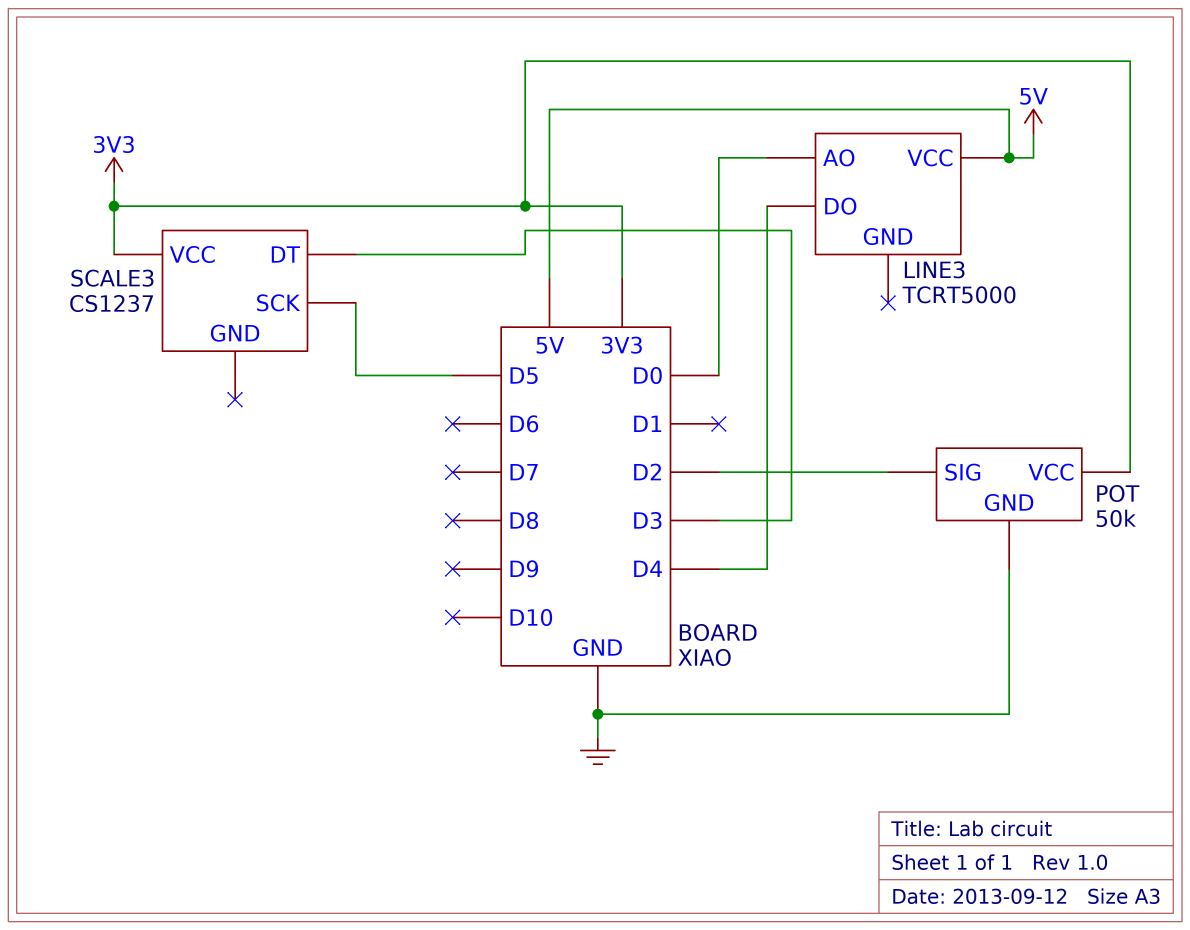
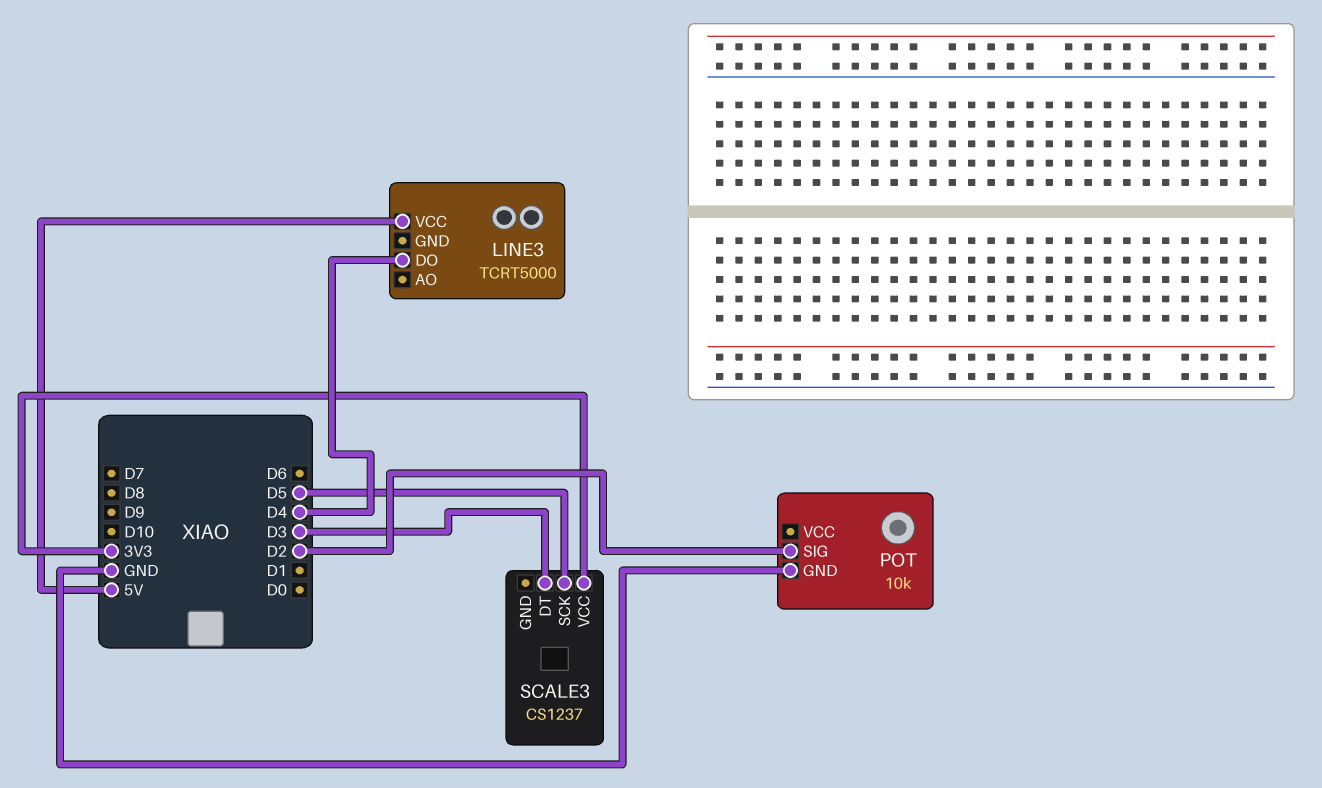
LINE3 pin AO: D0 -> none
POT: 50k -> 10k
POT pin VCC: 3V3 -> none

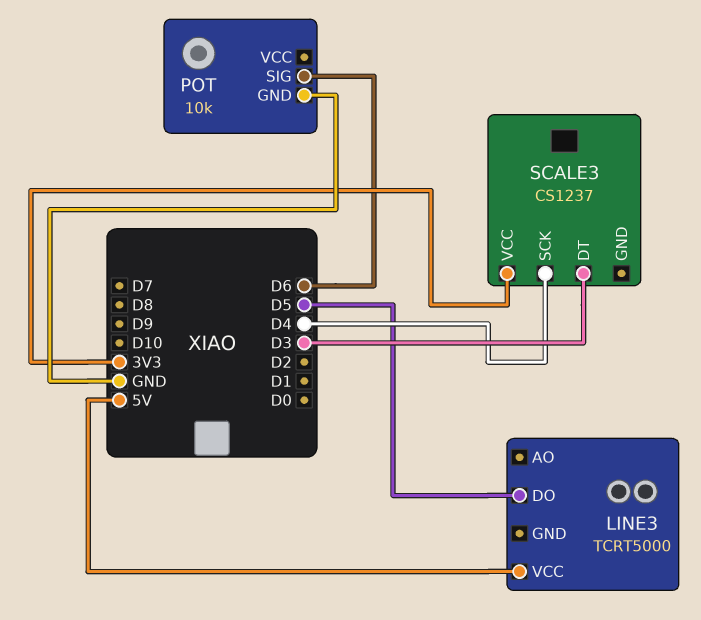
LINE3 pin DO: D4 -> D5
POT pin SIG: D2 -> D6
SCALE3 pin SCK: D5 -> D4

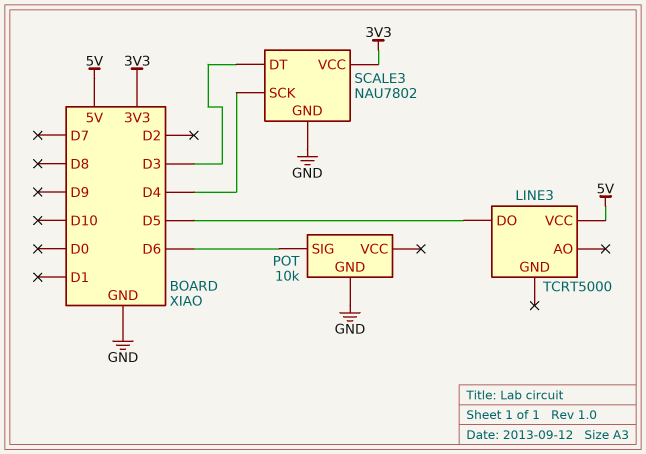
SCALE3: CS1237 -> NAU7802
SCALE3 pin GND: none -> GND

